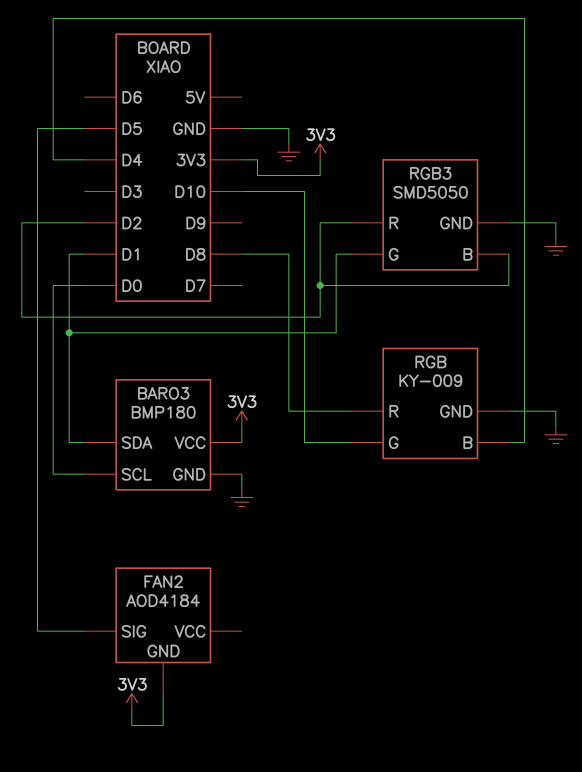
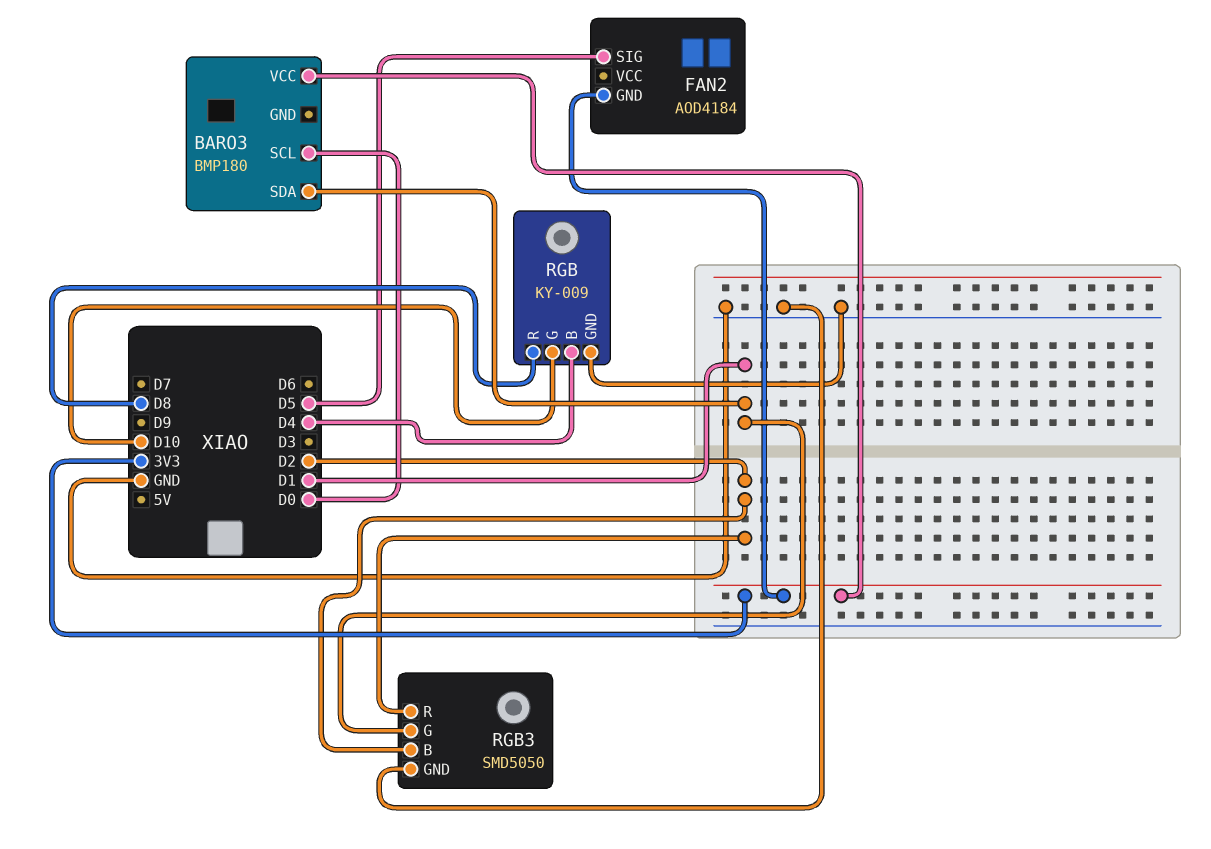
BARO3 pin GND: GND -> none

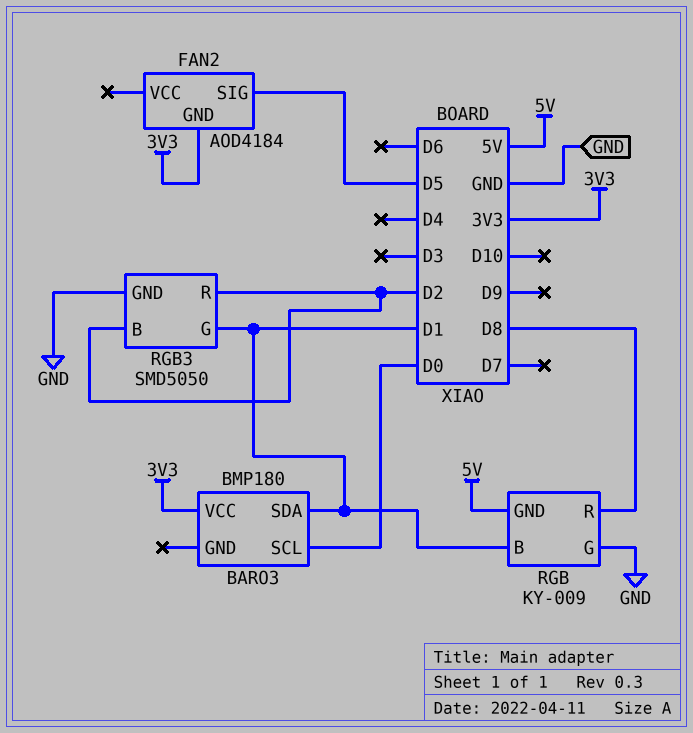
RGB pin B: D4 -> D1
RGB pin G: D10 -> GND
RGB pin GND: GND -> 5V

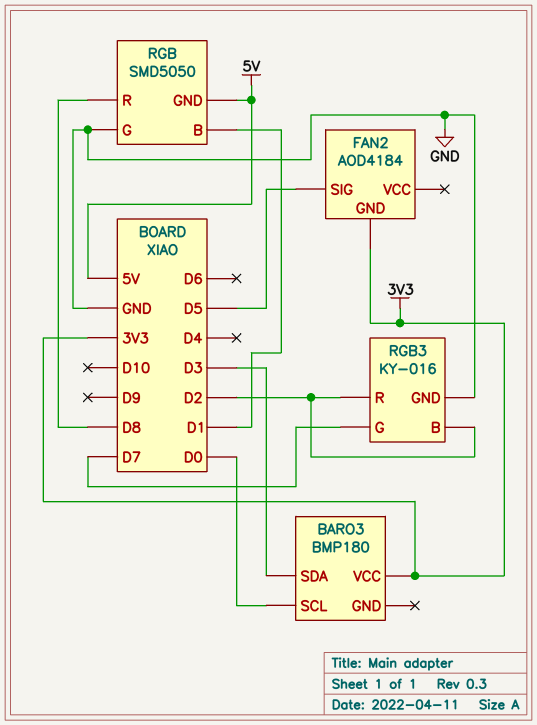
BARO3 pin SDA: D1 -> D3
RGB: KY-009 -> SMD5050
RGB3: SMD5050 -> KY-016
RGB3 pin G: D1 -> D7

